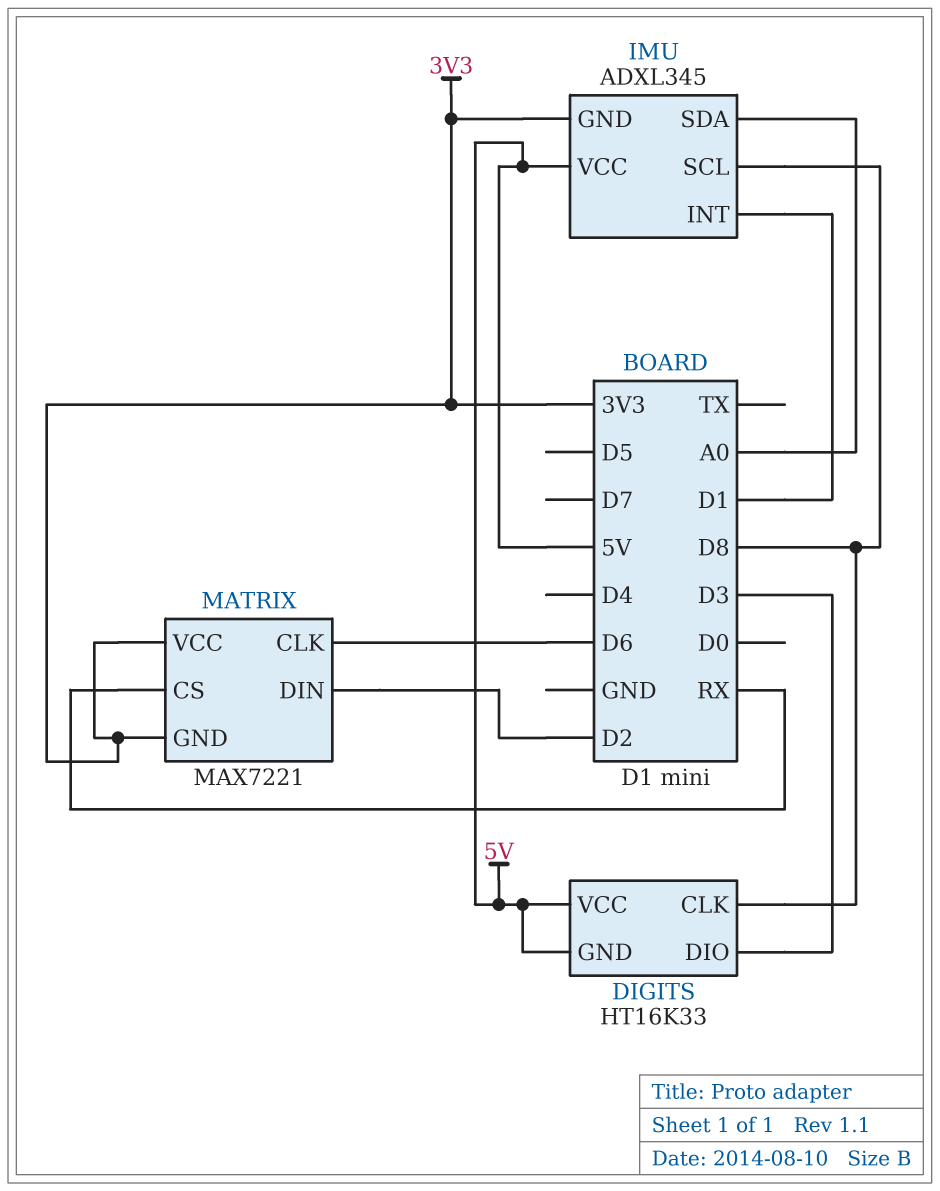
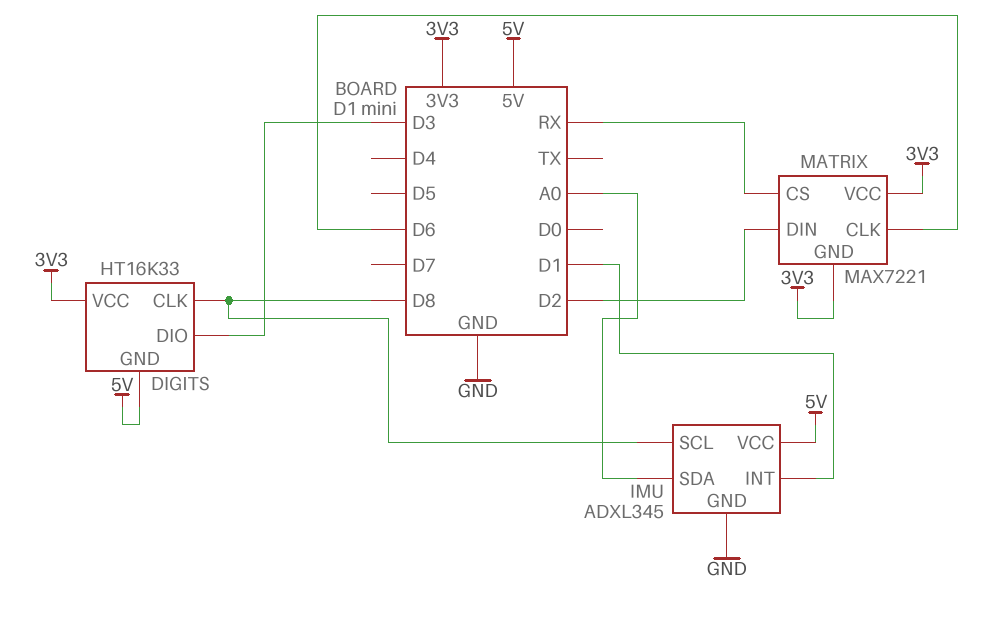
DIGITS pin VCC: 5V -> 3V3
IMU pin GND: 3V3 -> GND

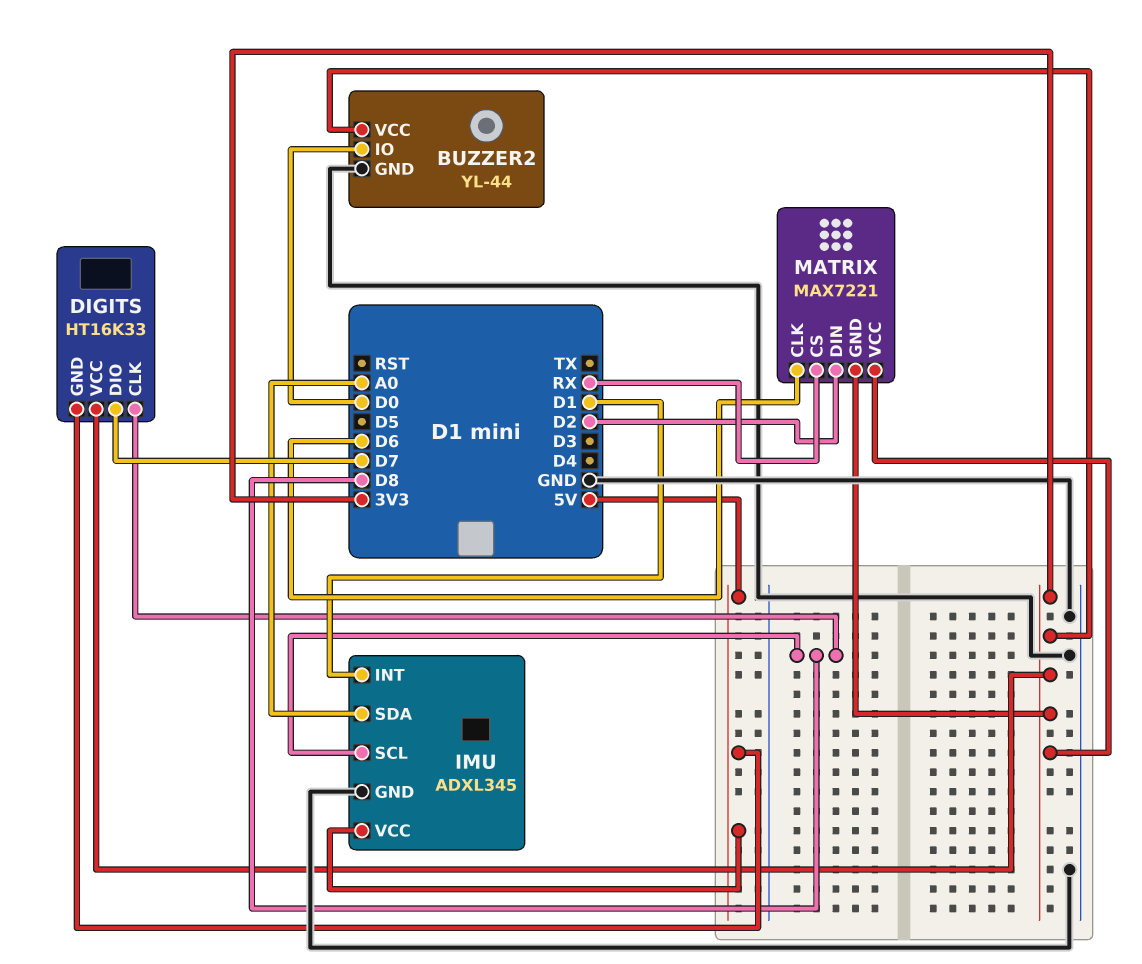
BUZZER2: none -> YL-44
BUZZER2 pin GND: none -> GND
BUZZER2 pin IO: none -> D0
BUZZER2 pin VCC: none -> 3V3
DIGITS pin DIO: D3 -> D7

